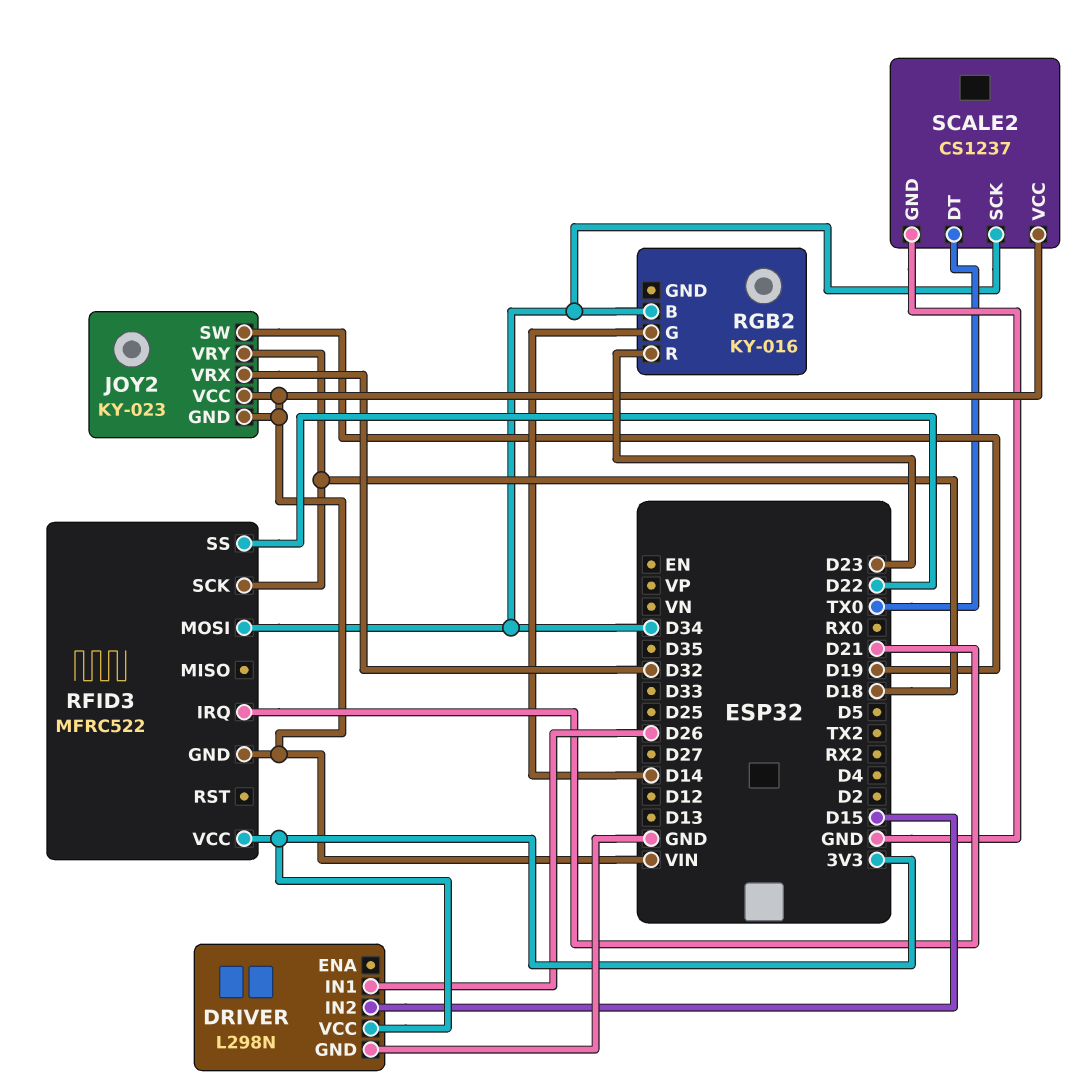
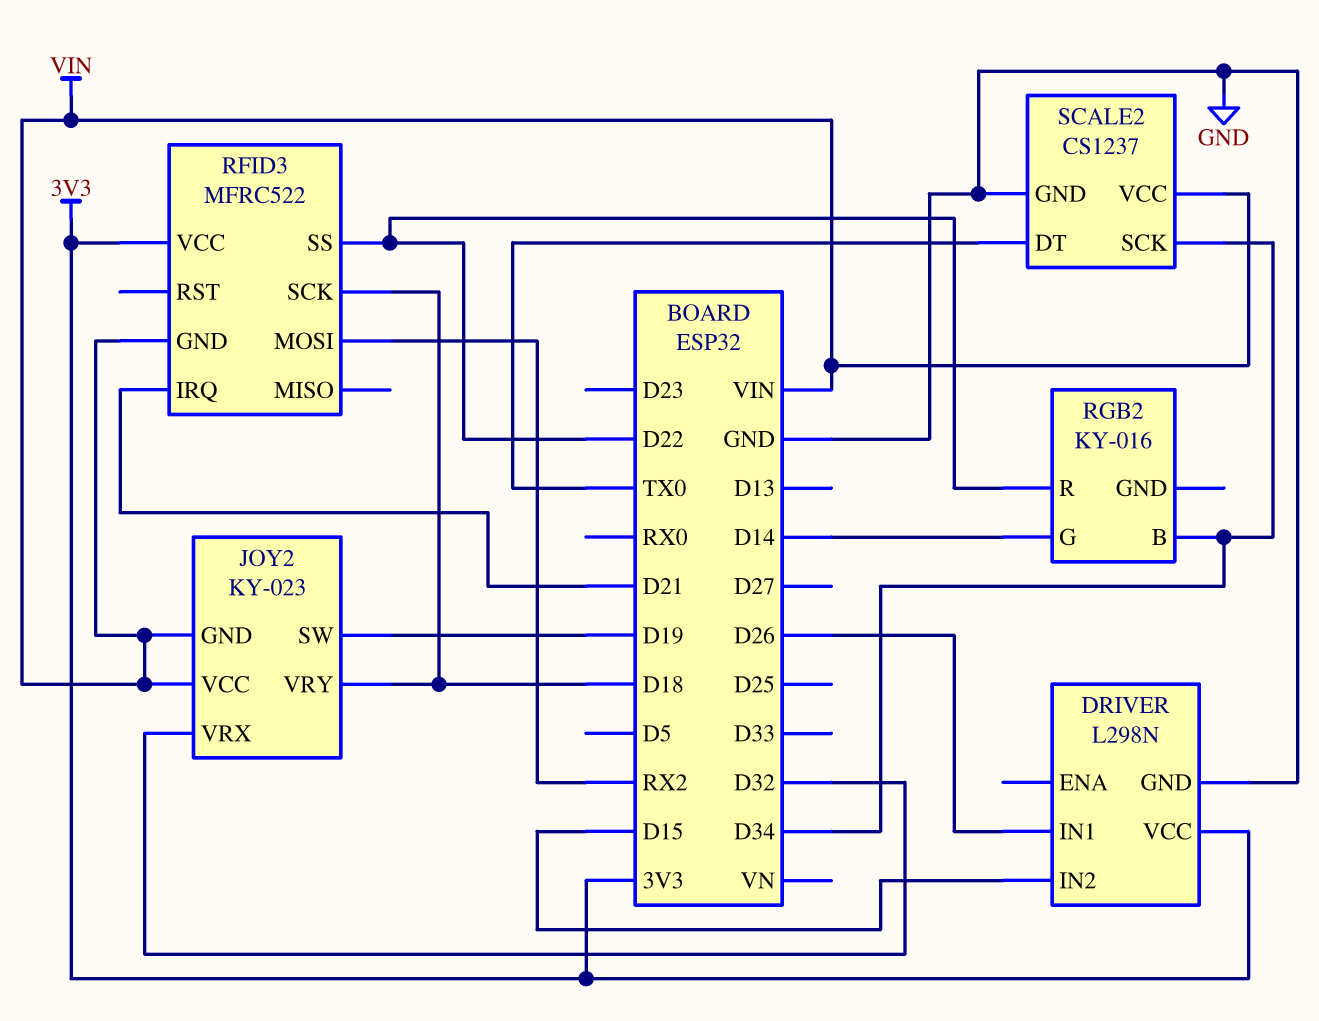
RFID3 pin MOSI: D34 -> RX2
RGB2 pin R: D23 -> D22

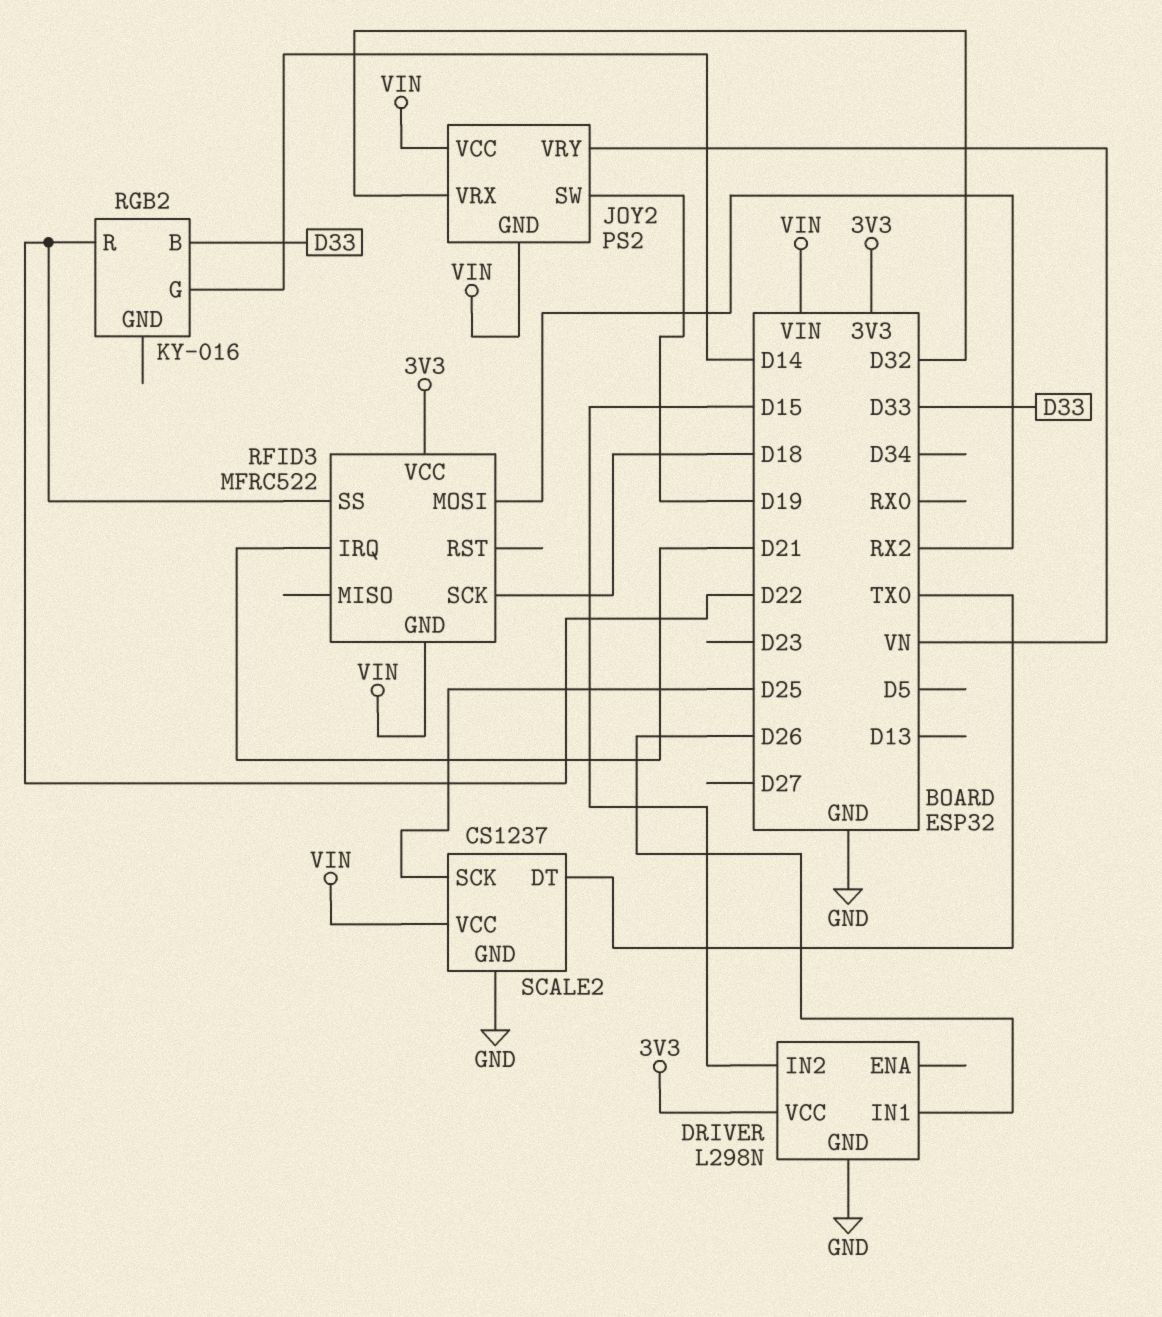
JOY2: KY-023 -> PS2
JOY2 pin VRY: D18 -> VN
RGB2 pin B: D34 -> D33
SCALE2 pin SCK: D34 -> D25

